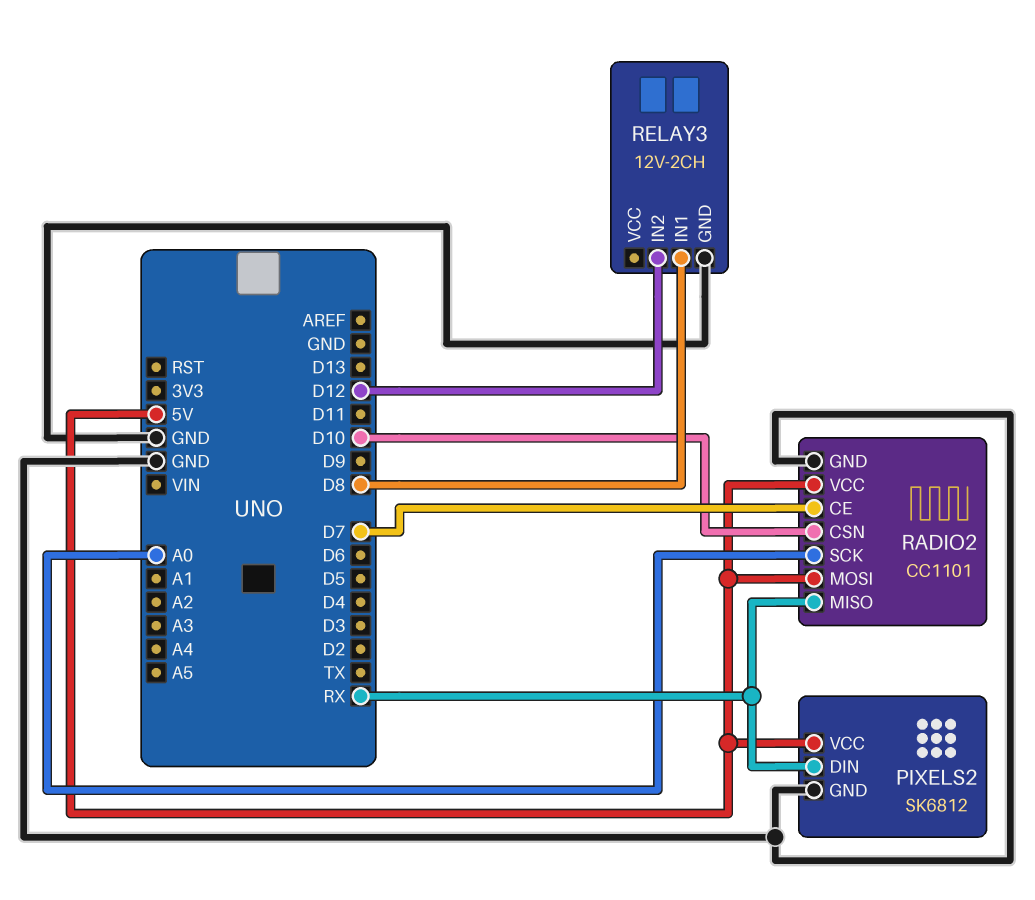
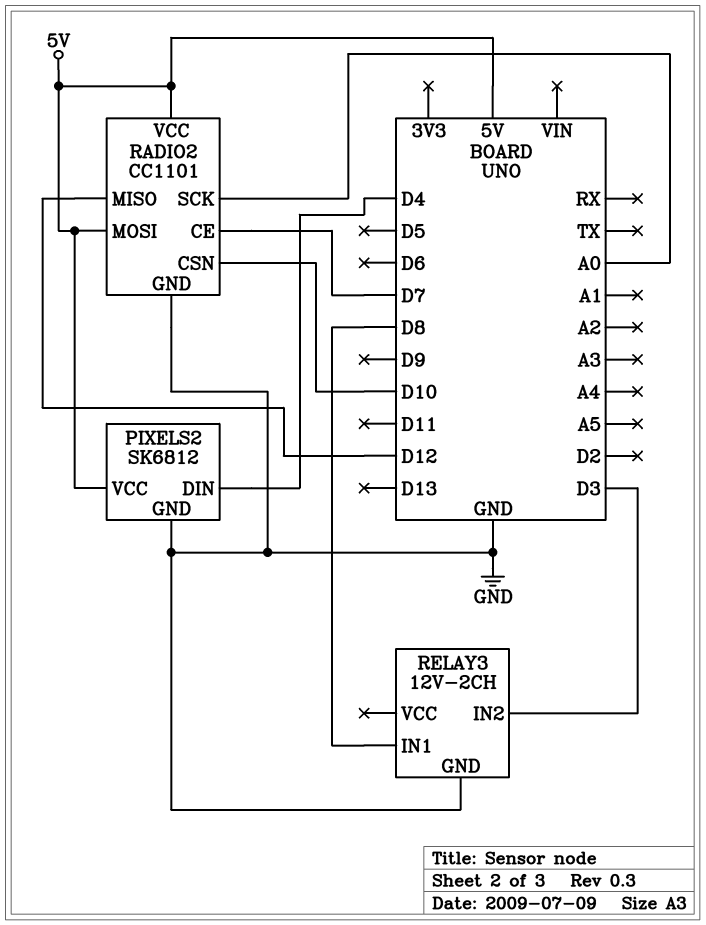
PIXELS2 pin DIN: RX -> D4
RADIO2 pin MISO: RX -> D12
RELAY3 pin IN2: D12 -> D3

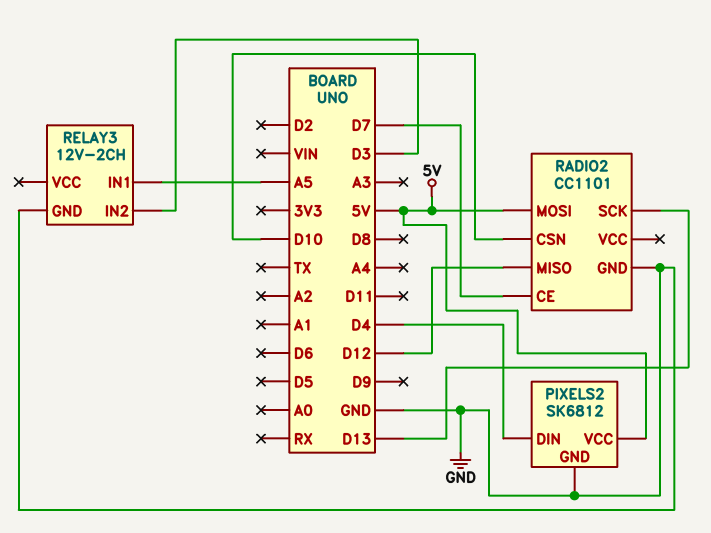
RADIO2 pin SCK: A0 -> D13
RADIO2 pin VCC: 5V -> none
RELAY3 pin IN1: D8 -> A5

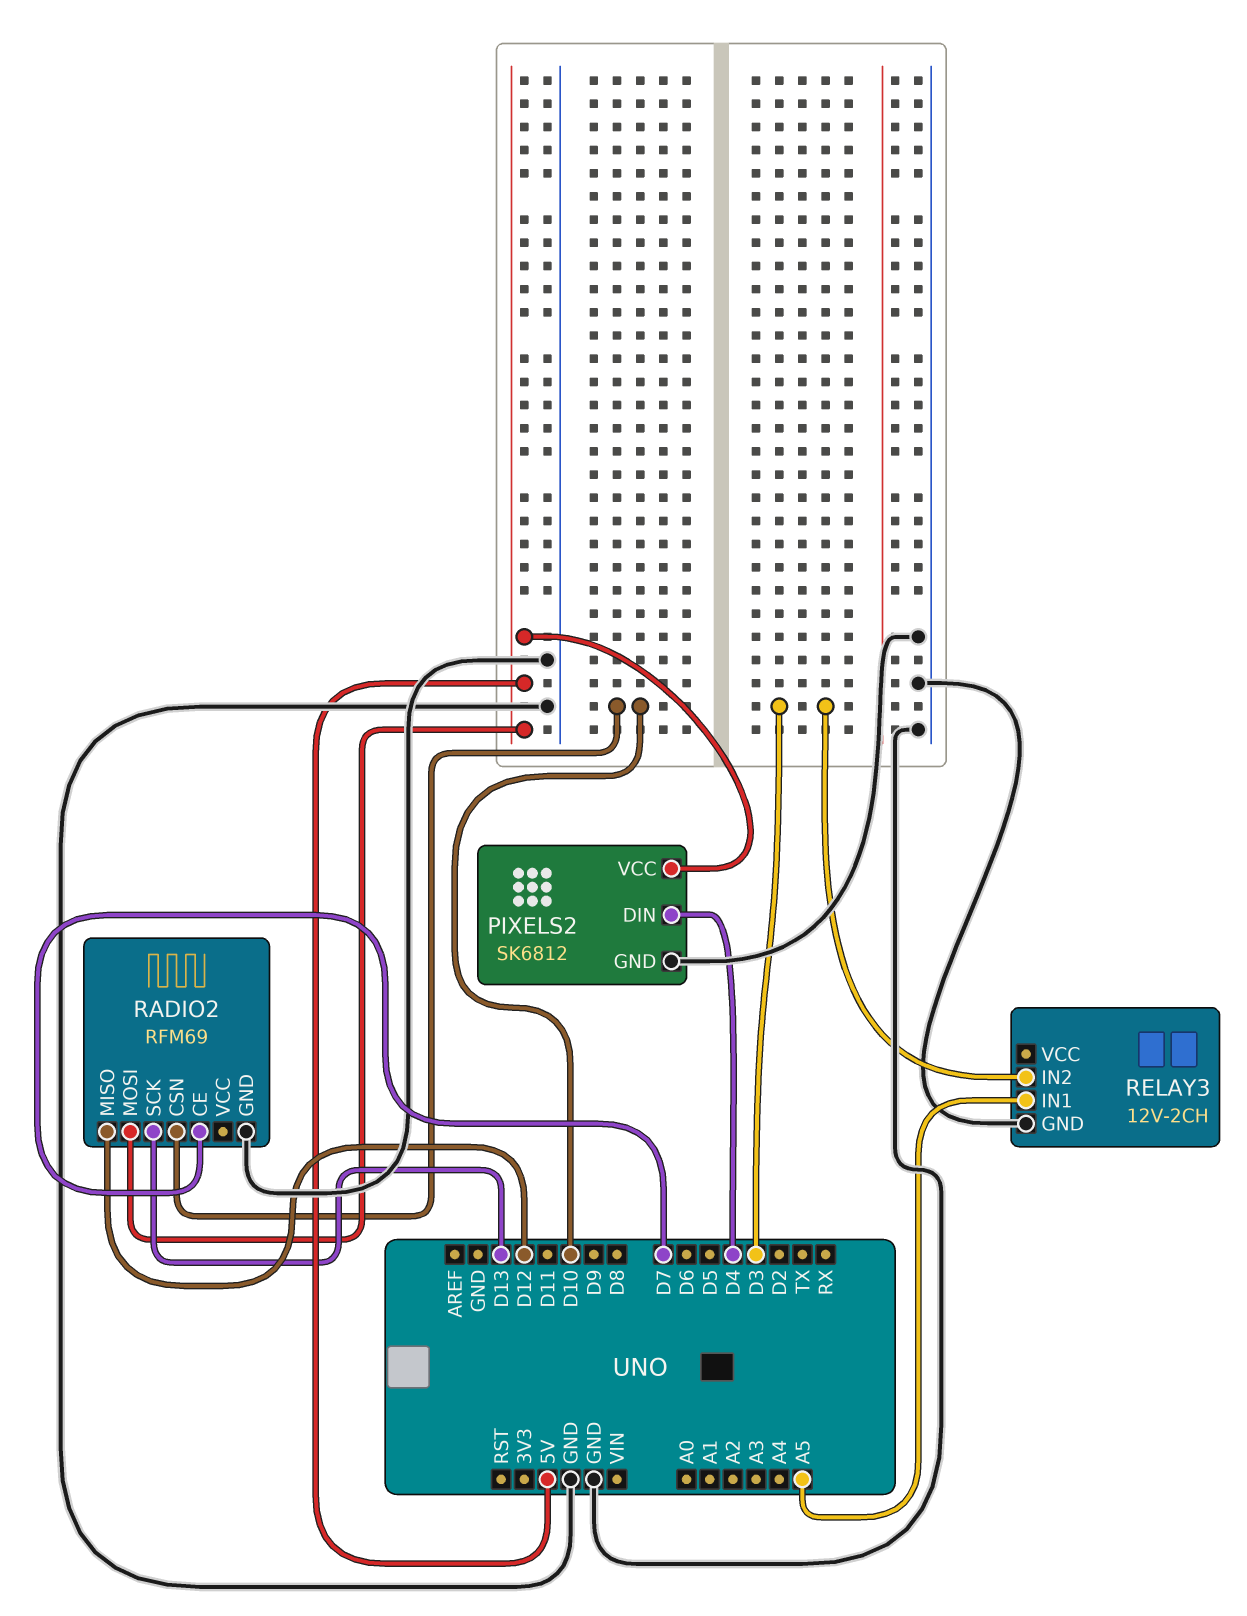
RADIO2: CC1101 -> RFM69

